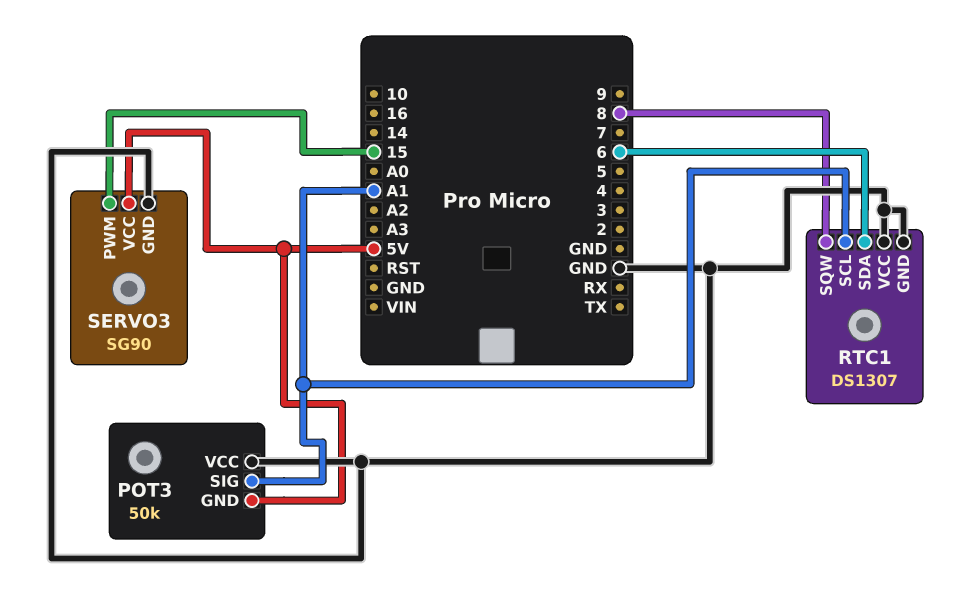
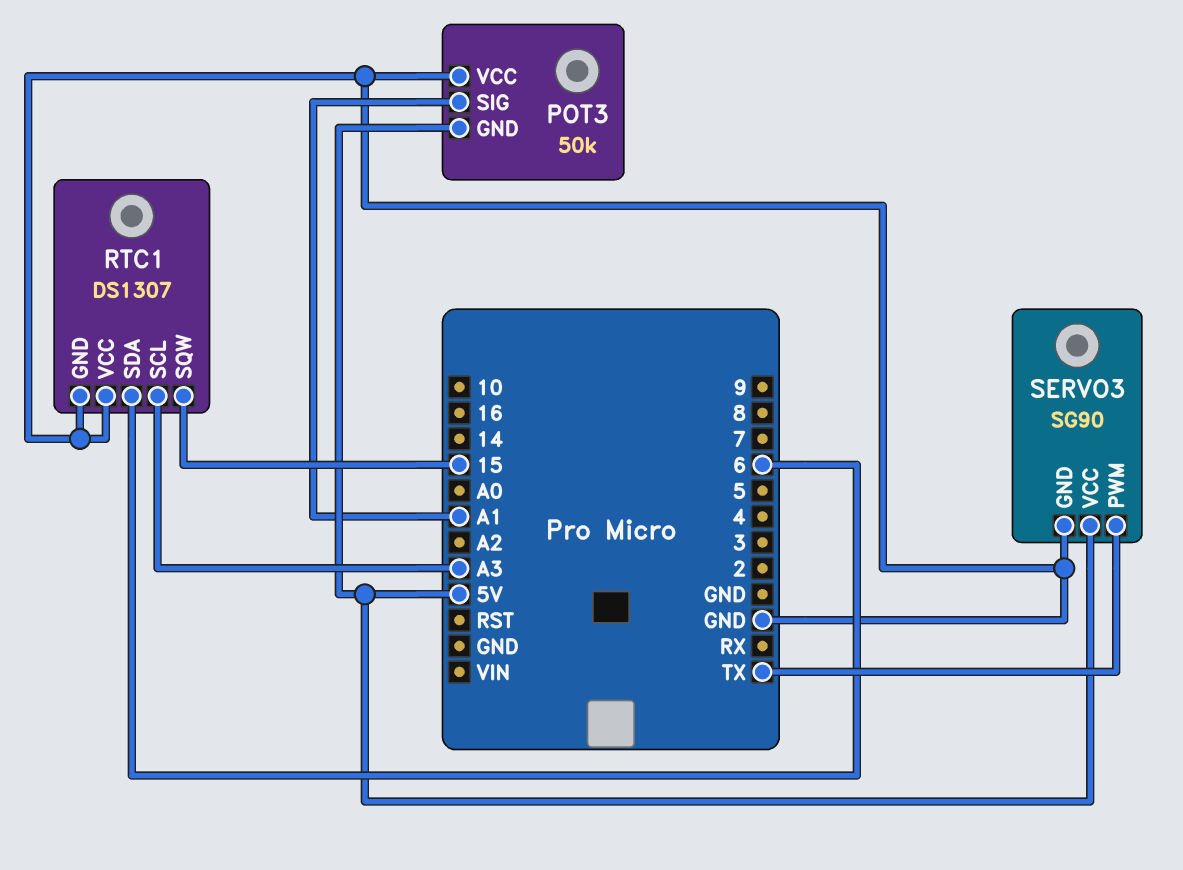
RTC1 pin SCL: A1 -> A3
RTC1 pin SQW: 8 -> 15
SERVO3 pin PWM: 15 -> TX

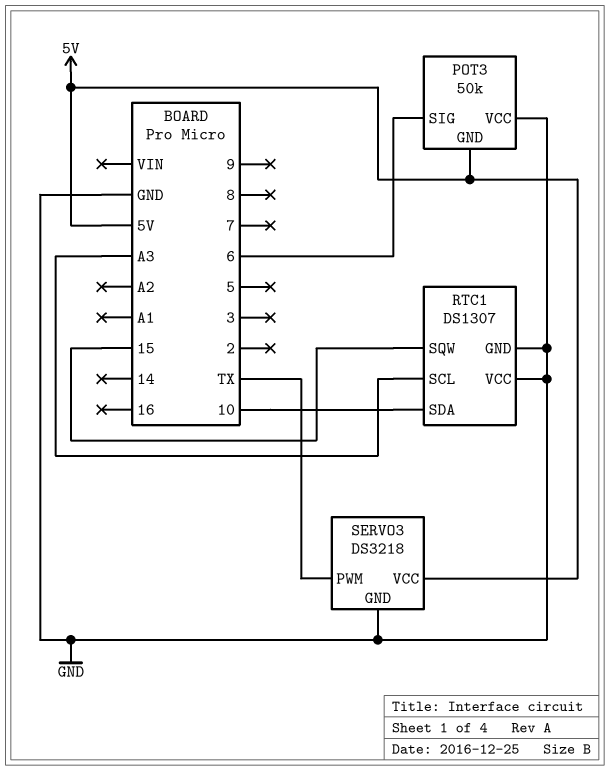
POT3 pin SIG: A1 -> 6
RTC1 pin SDA: 6 -> 10
SERVO3: SG90 -> DS3218

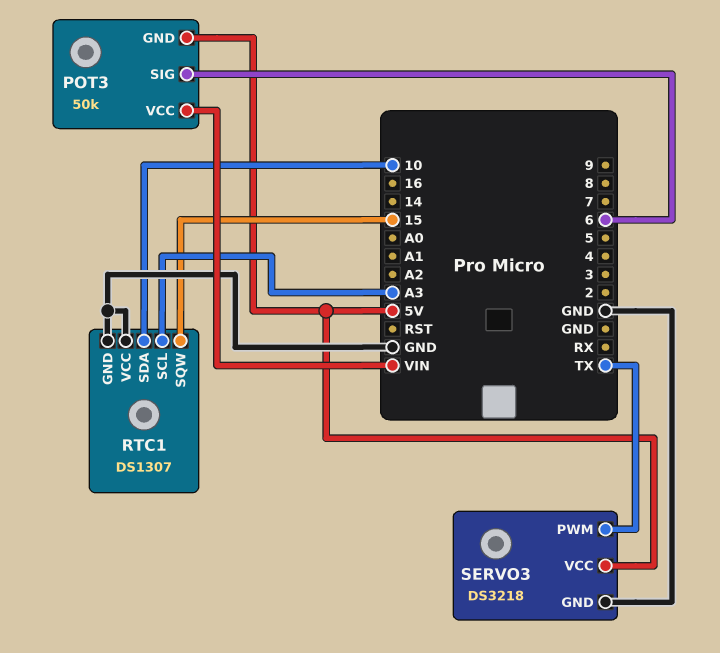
POT3 pin VCC: GND -> VIN

